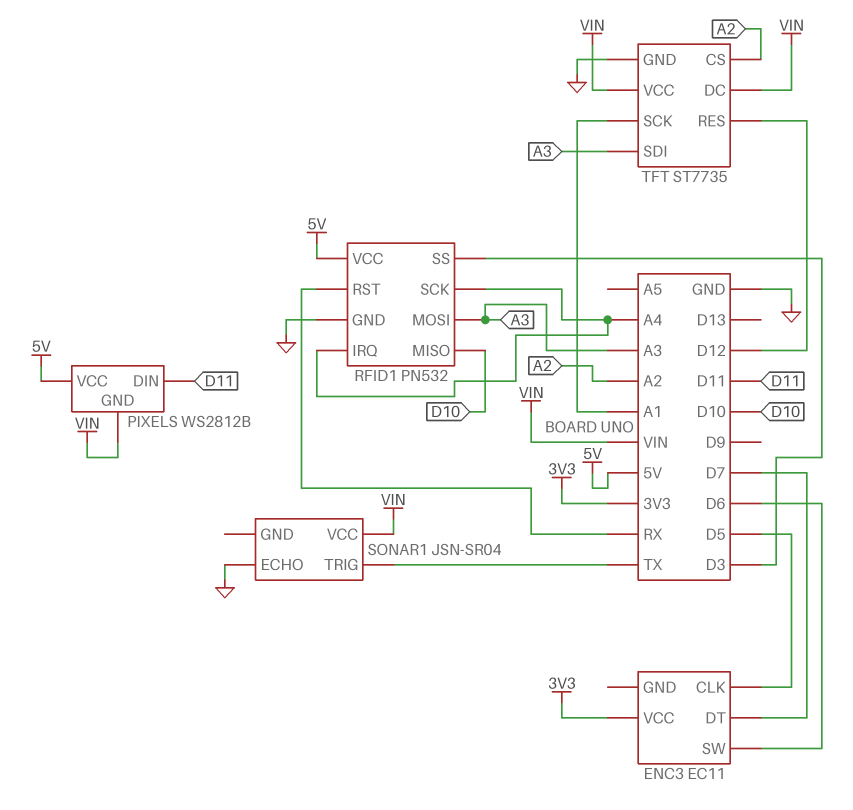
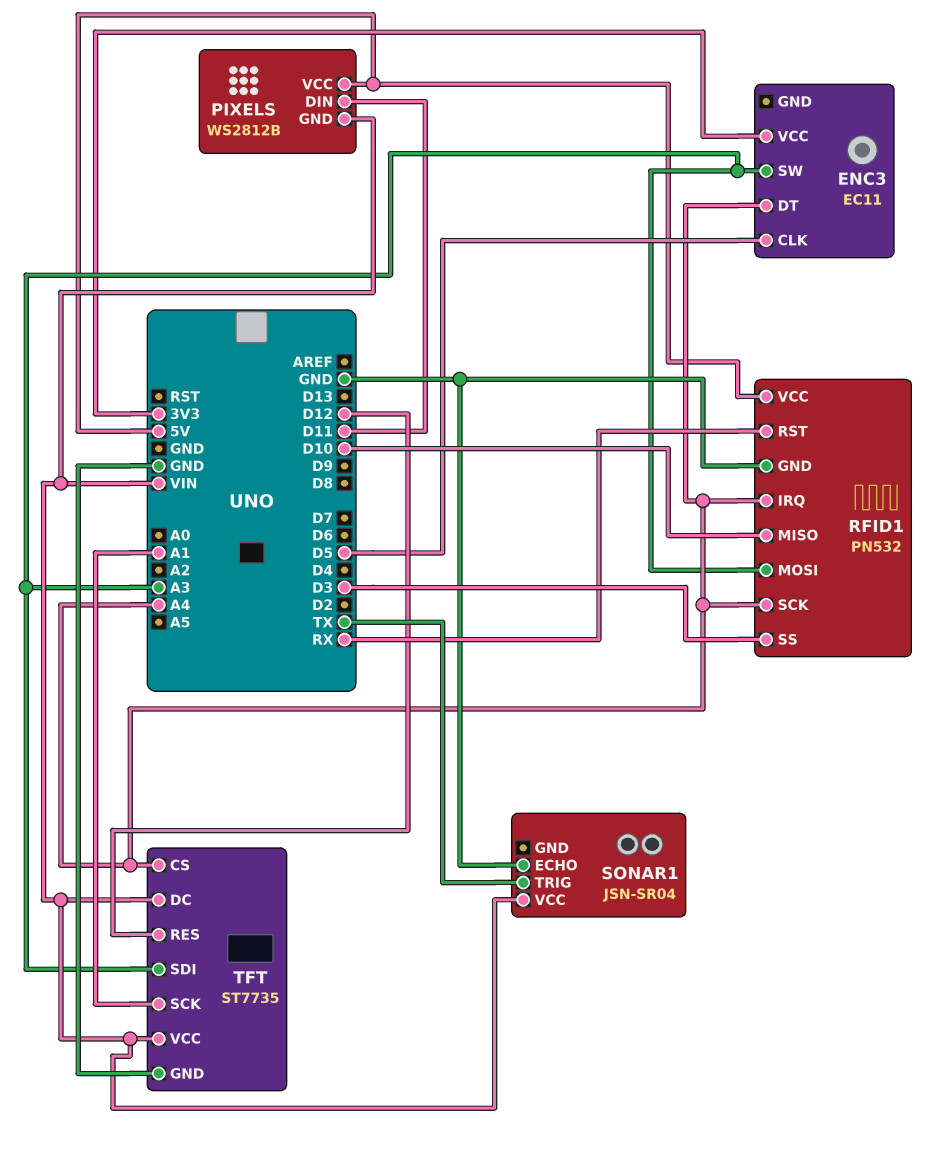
ENC3 pin DT: D7 -> A4
ENC3 pin SW: D6 -> A3
TFT pin CS: A2 -> A4

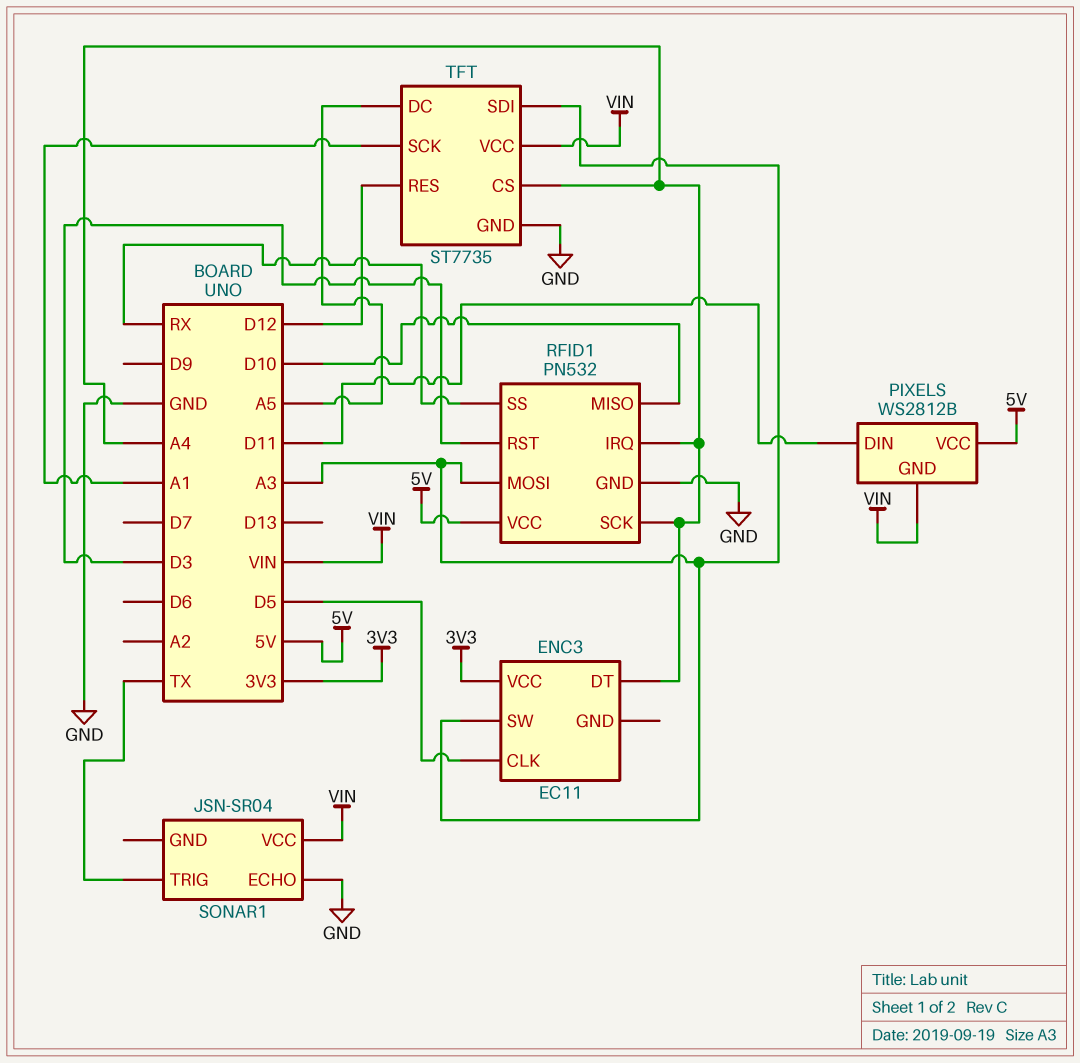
RFID1 pin RST: RX -> D3
RFID1 pin SS: D3 -> RX
TFT pin DC: VIN -> A5

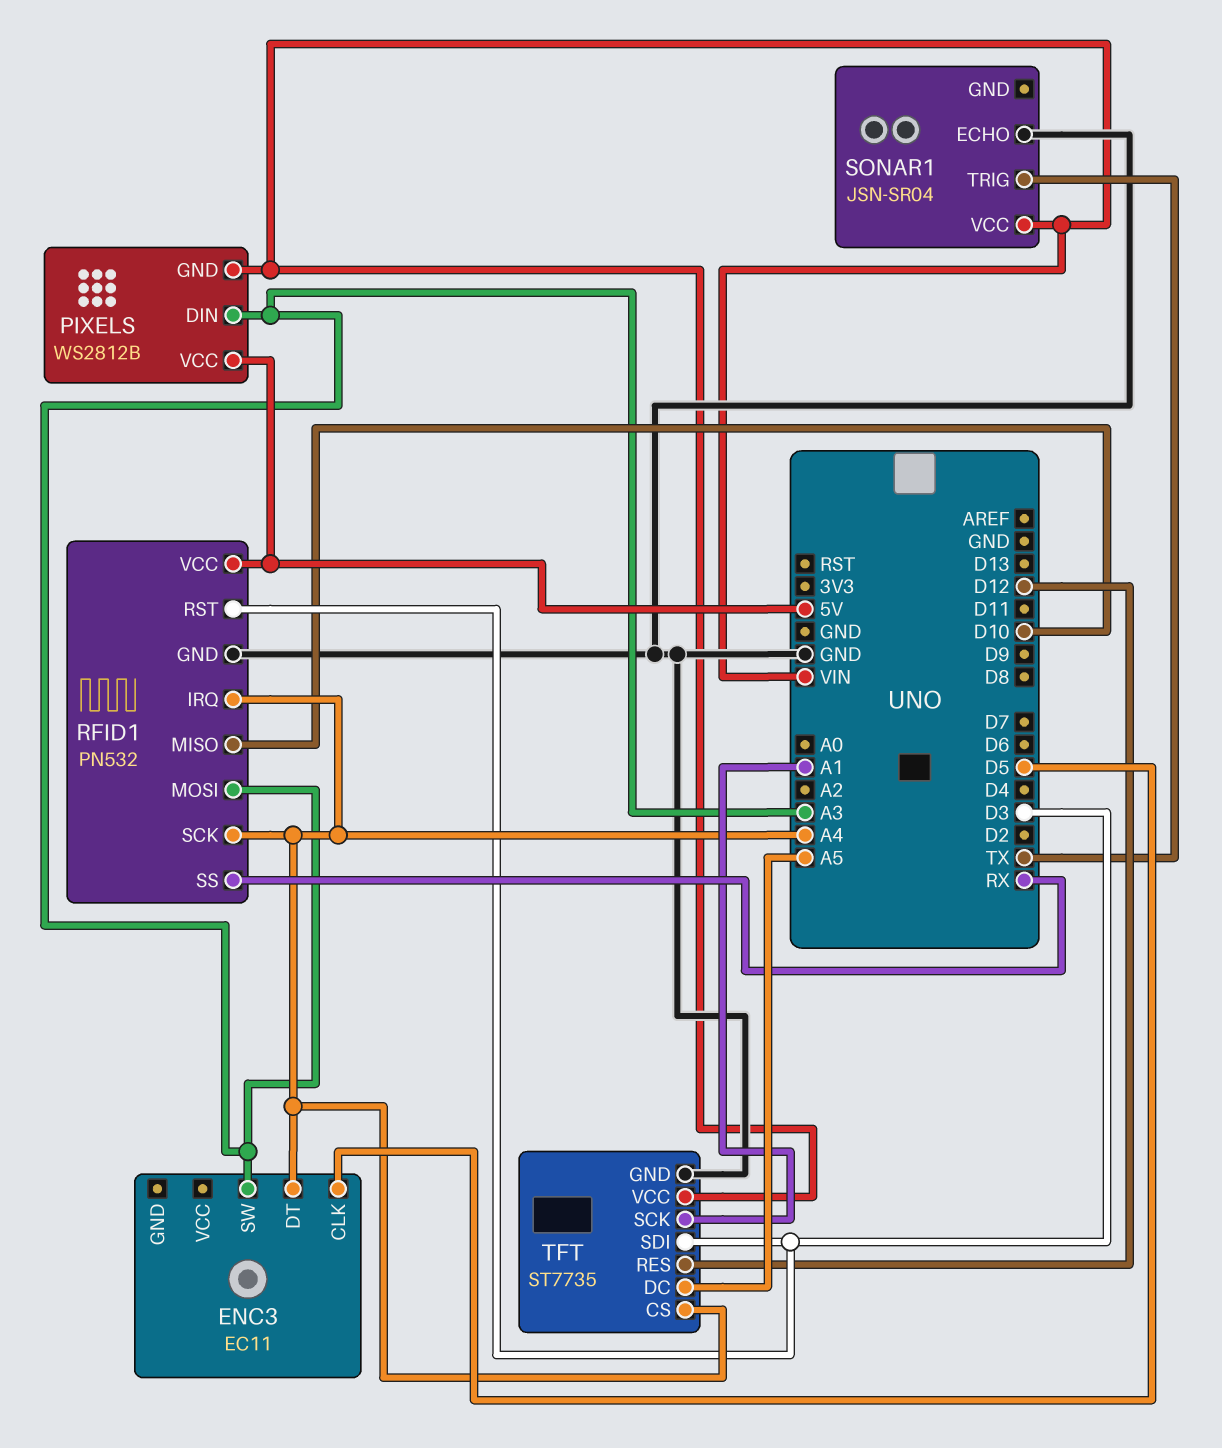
ENC3 pin VCC: 3V3 -> none
PIXELS pin DIN: D11 -> A3
TFT pin SDI: A3 -> D3

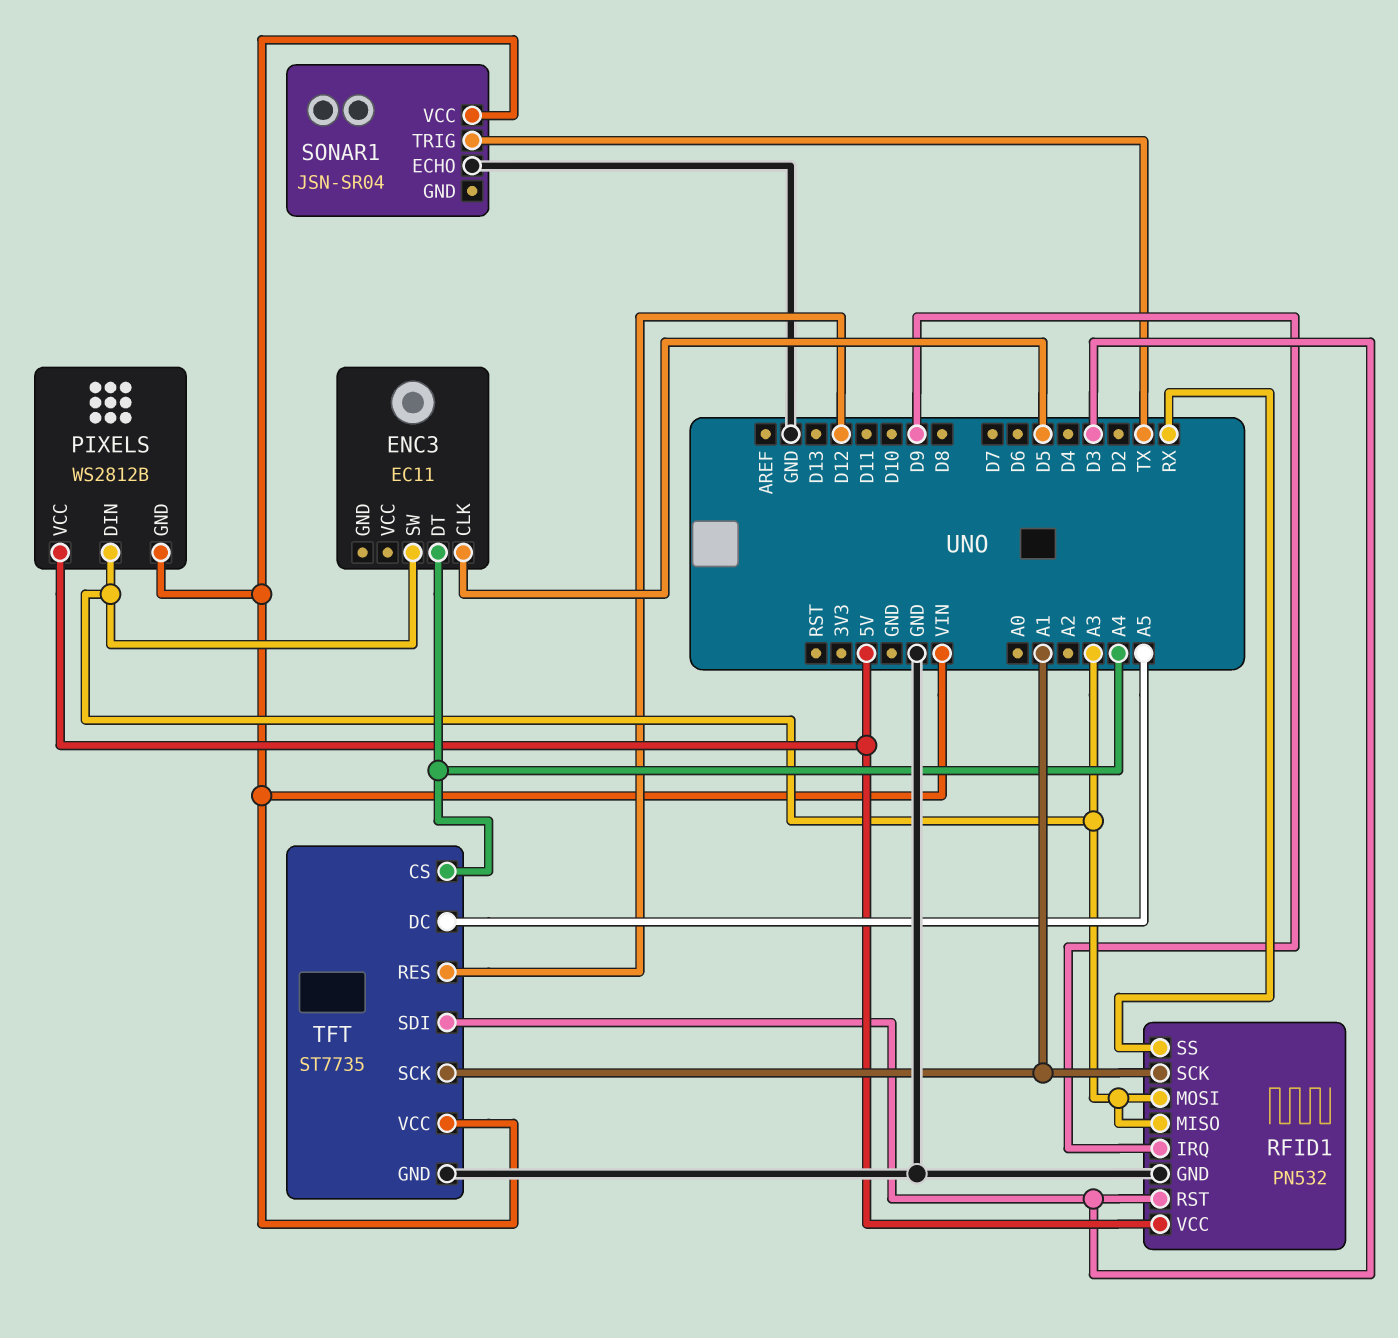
RFID1 pin IRQ: A4 -> D9
RFID1 pin MISO: D10 -> A3
RFID1 pin SCK: A4 -> A1

